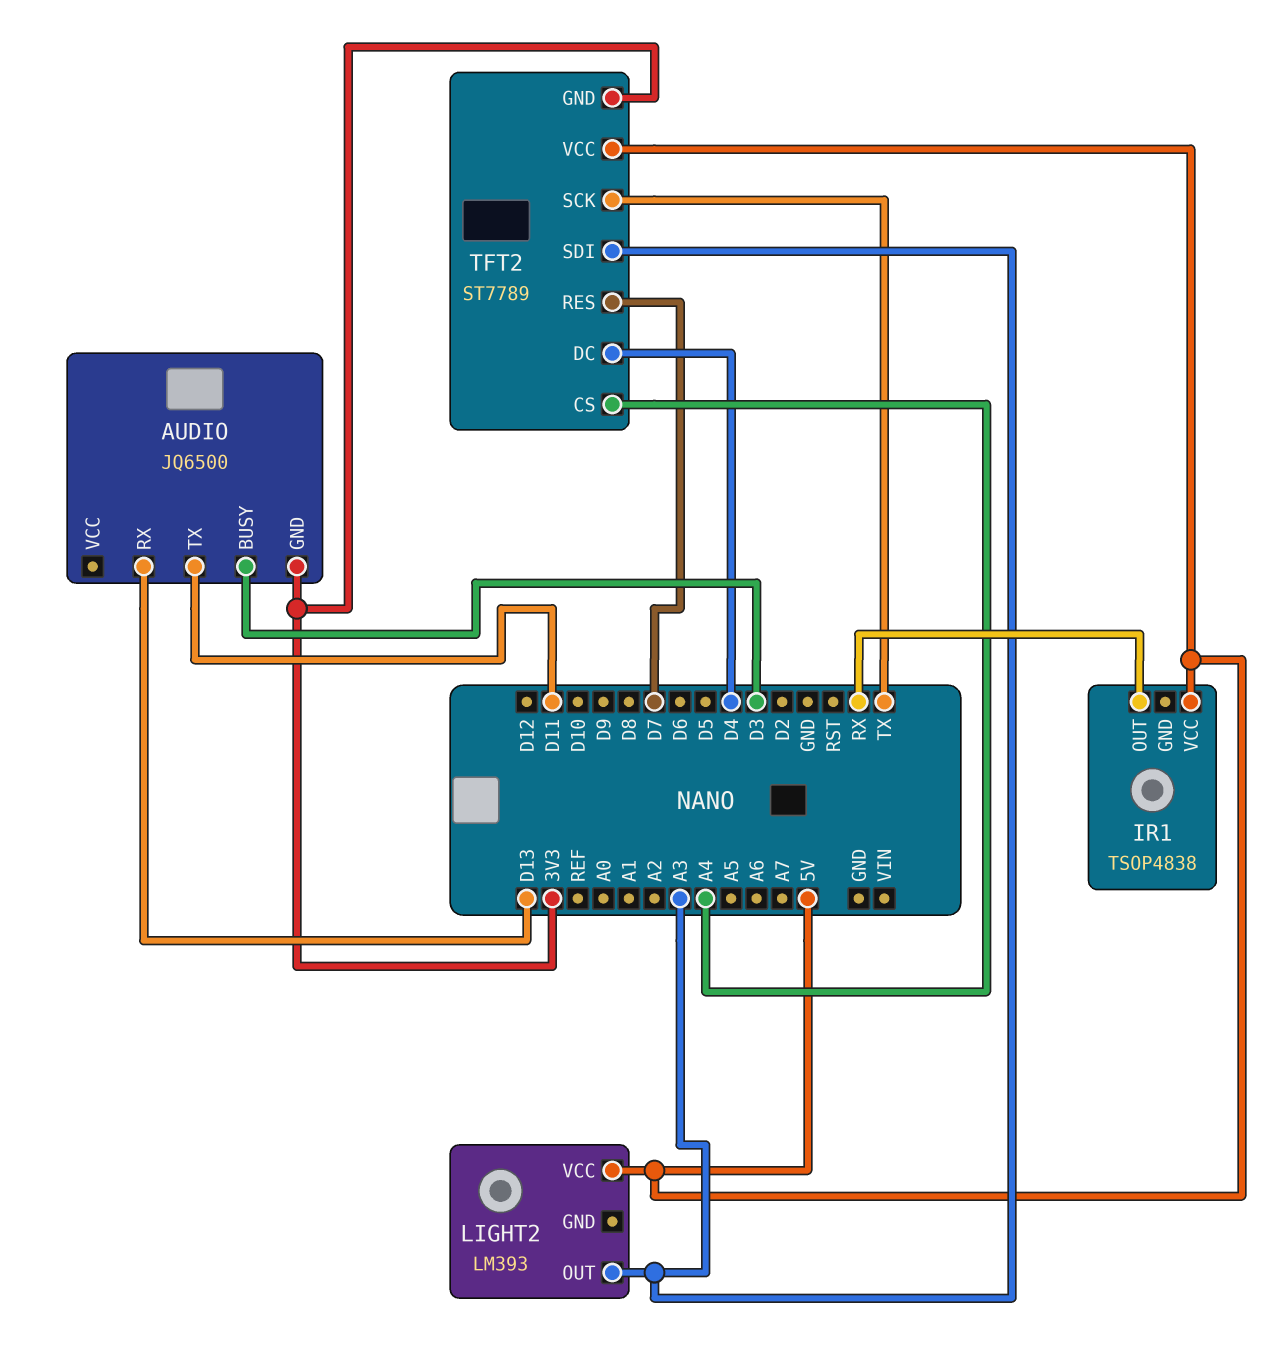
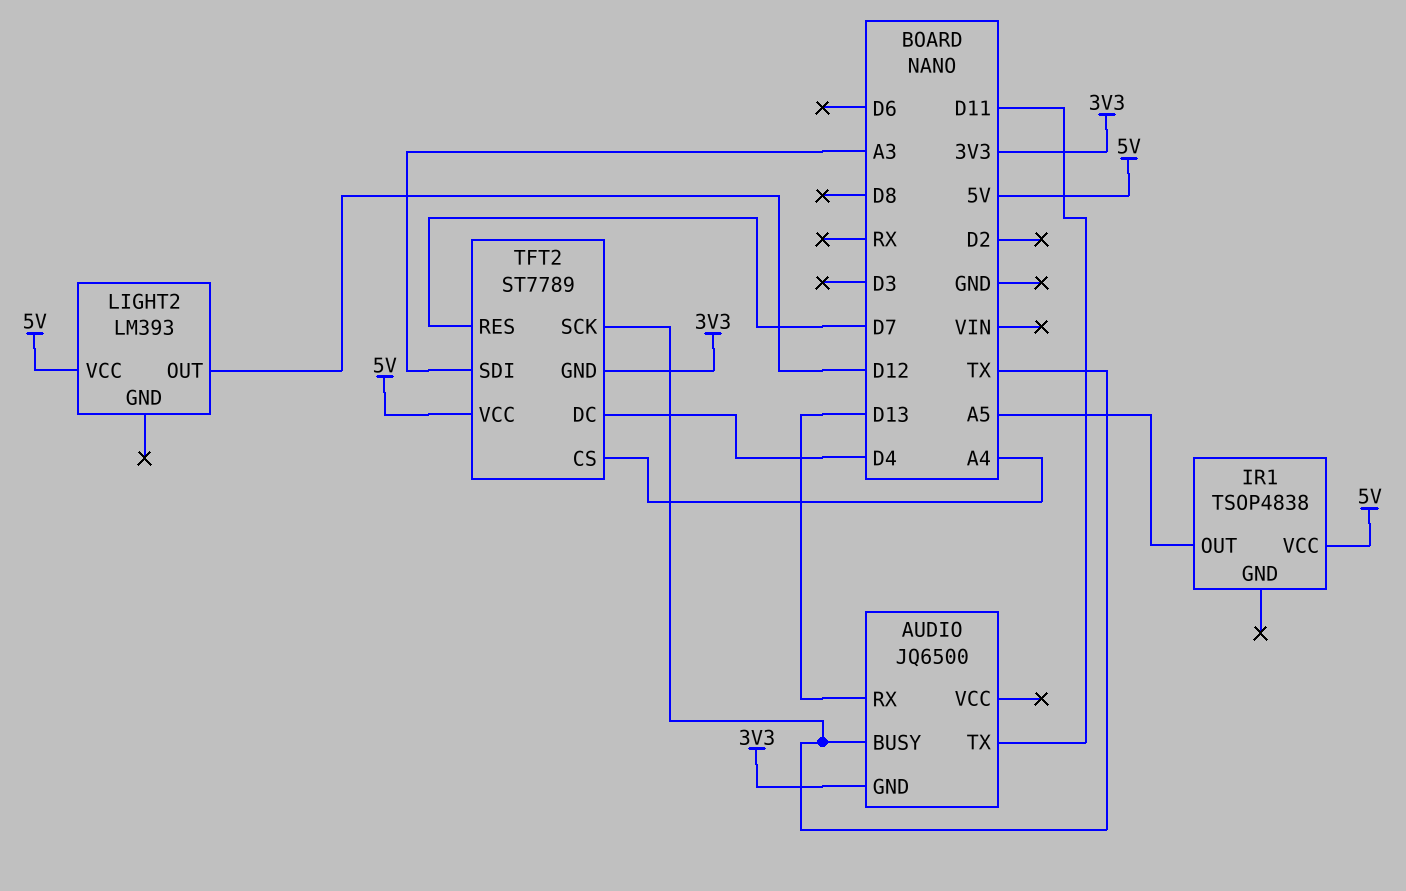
AUDIO pin BUSY: D3 -> TX
IR1 pin OUT: RX -> A5
LIGHT2 pin OUT: A3 -> D12

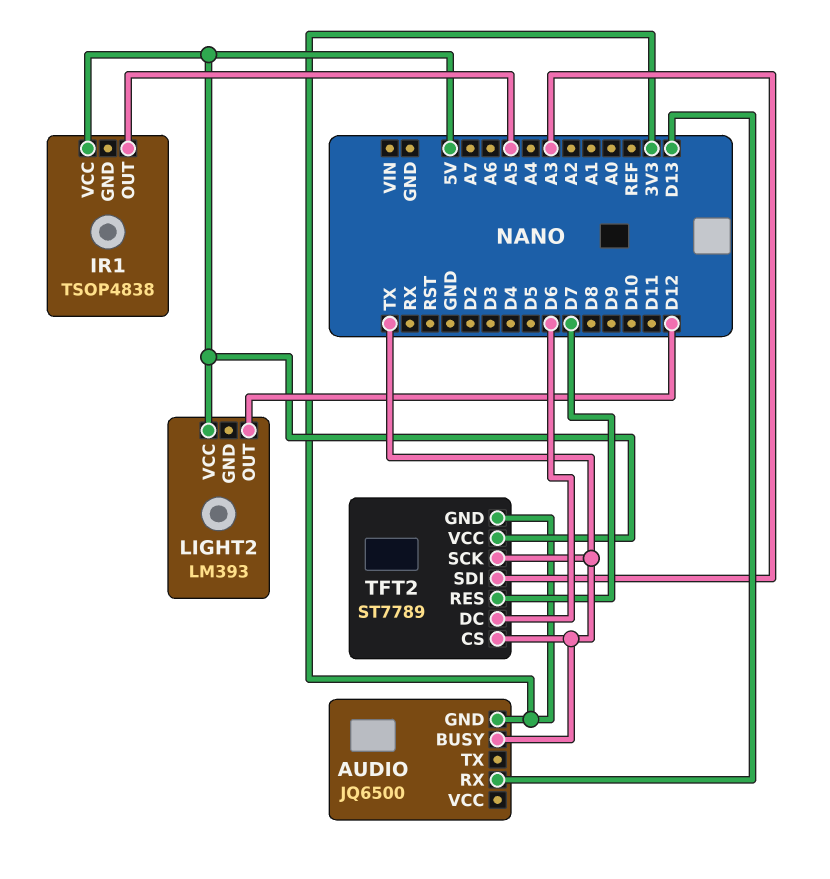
AUDIO pin TX: D11 -> none
TFT2 pin CS: A4 -> TX
TFT2 pin DC: D4 -> D6

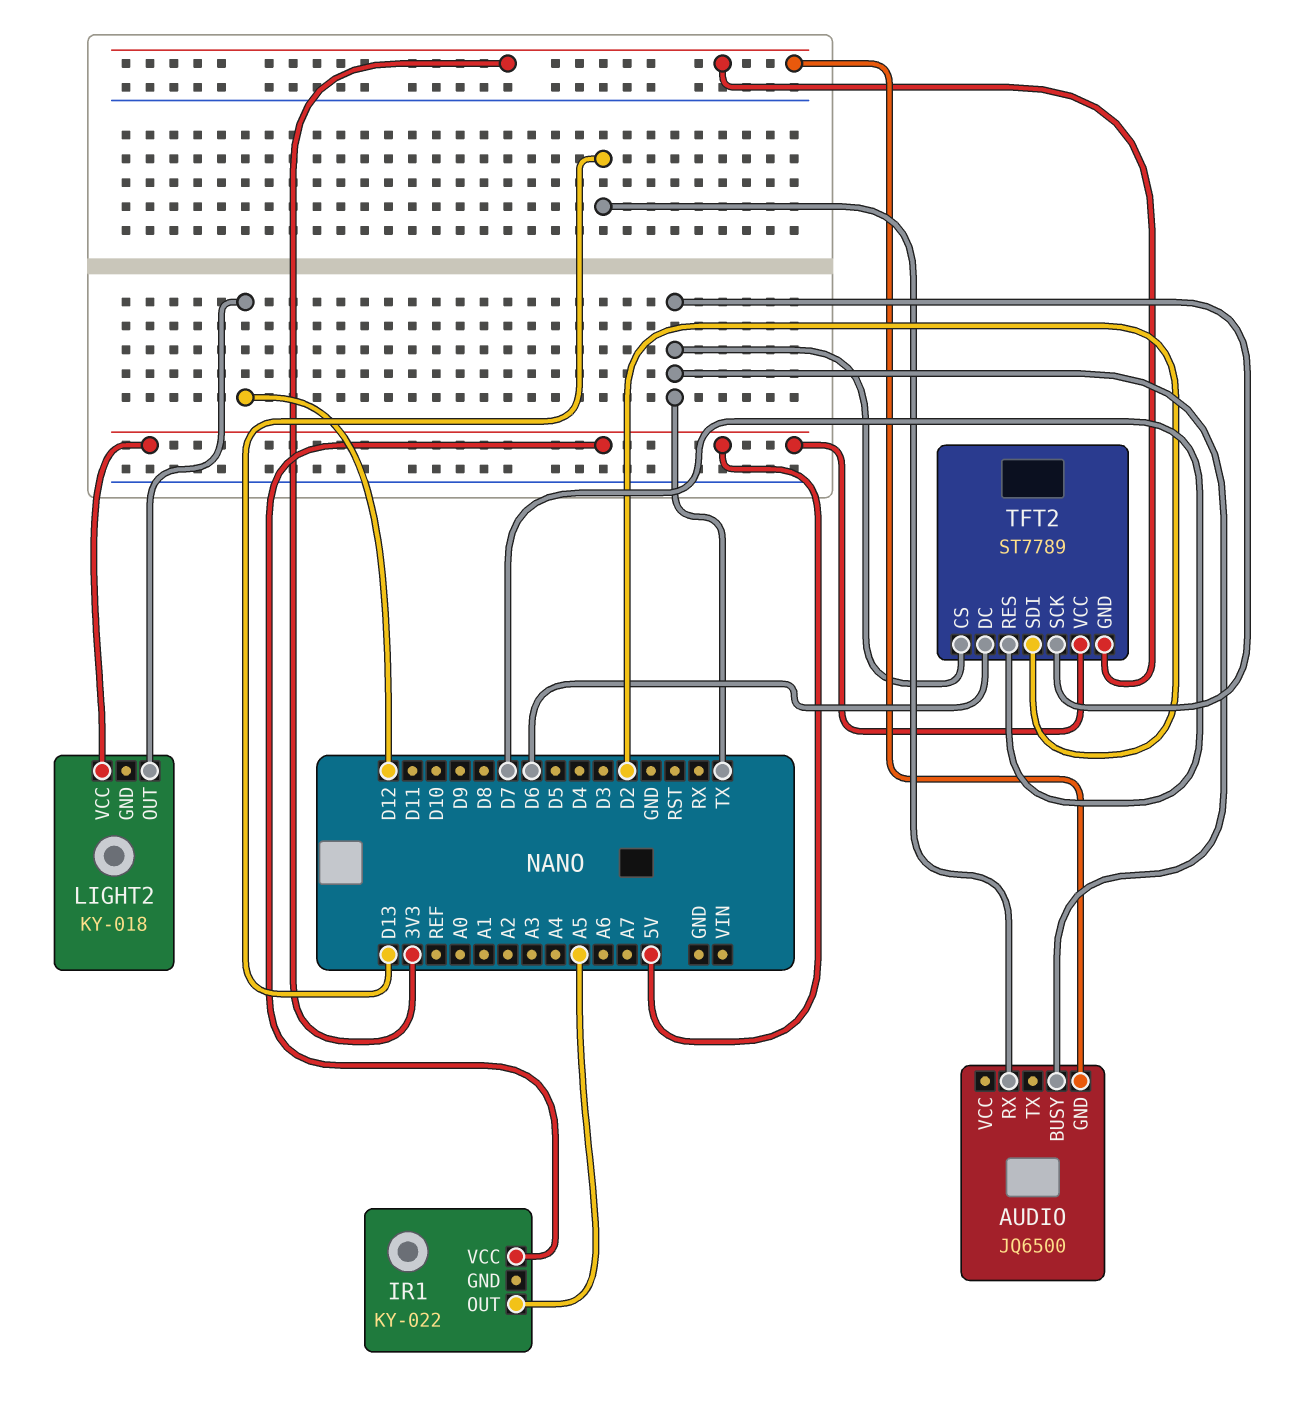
IR1: TSOP4838 -> KY-022
LIGHT2: LM393 -> KY-018
TFT2 pin SDI: A3 -> D2

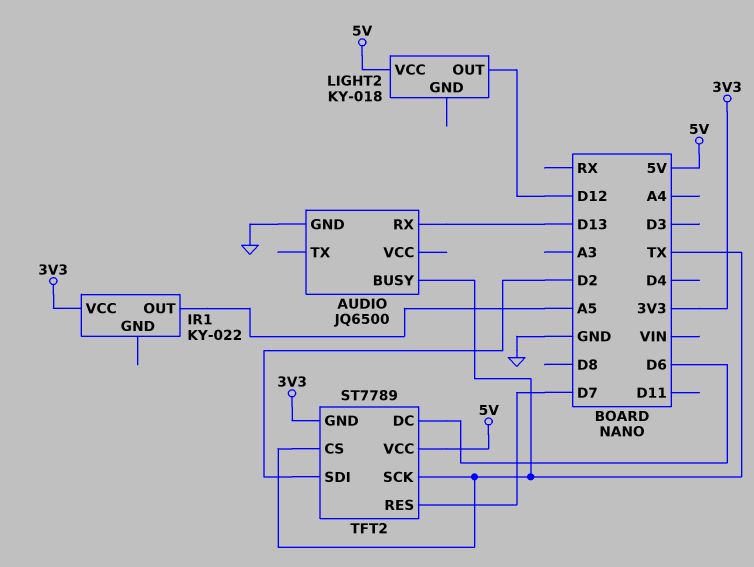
AUDIO pin GND: 3V3 -> GND
IR1 pin VCC: 5V -> 3V3

